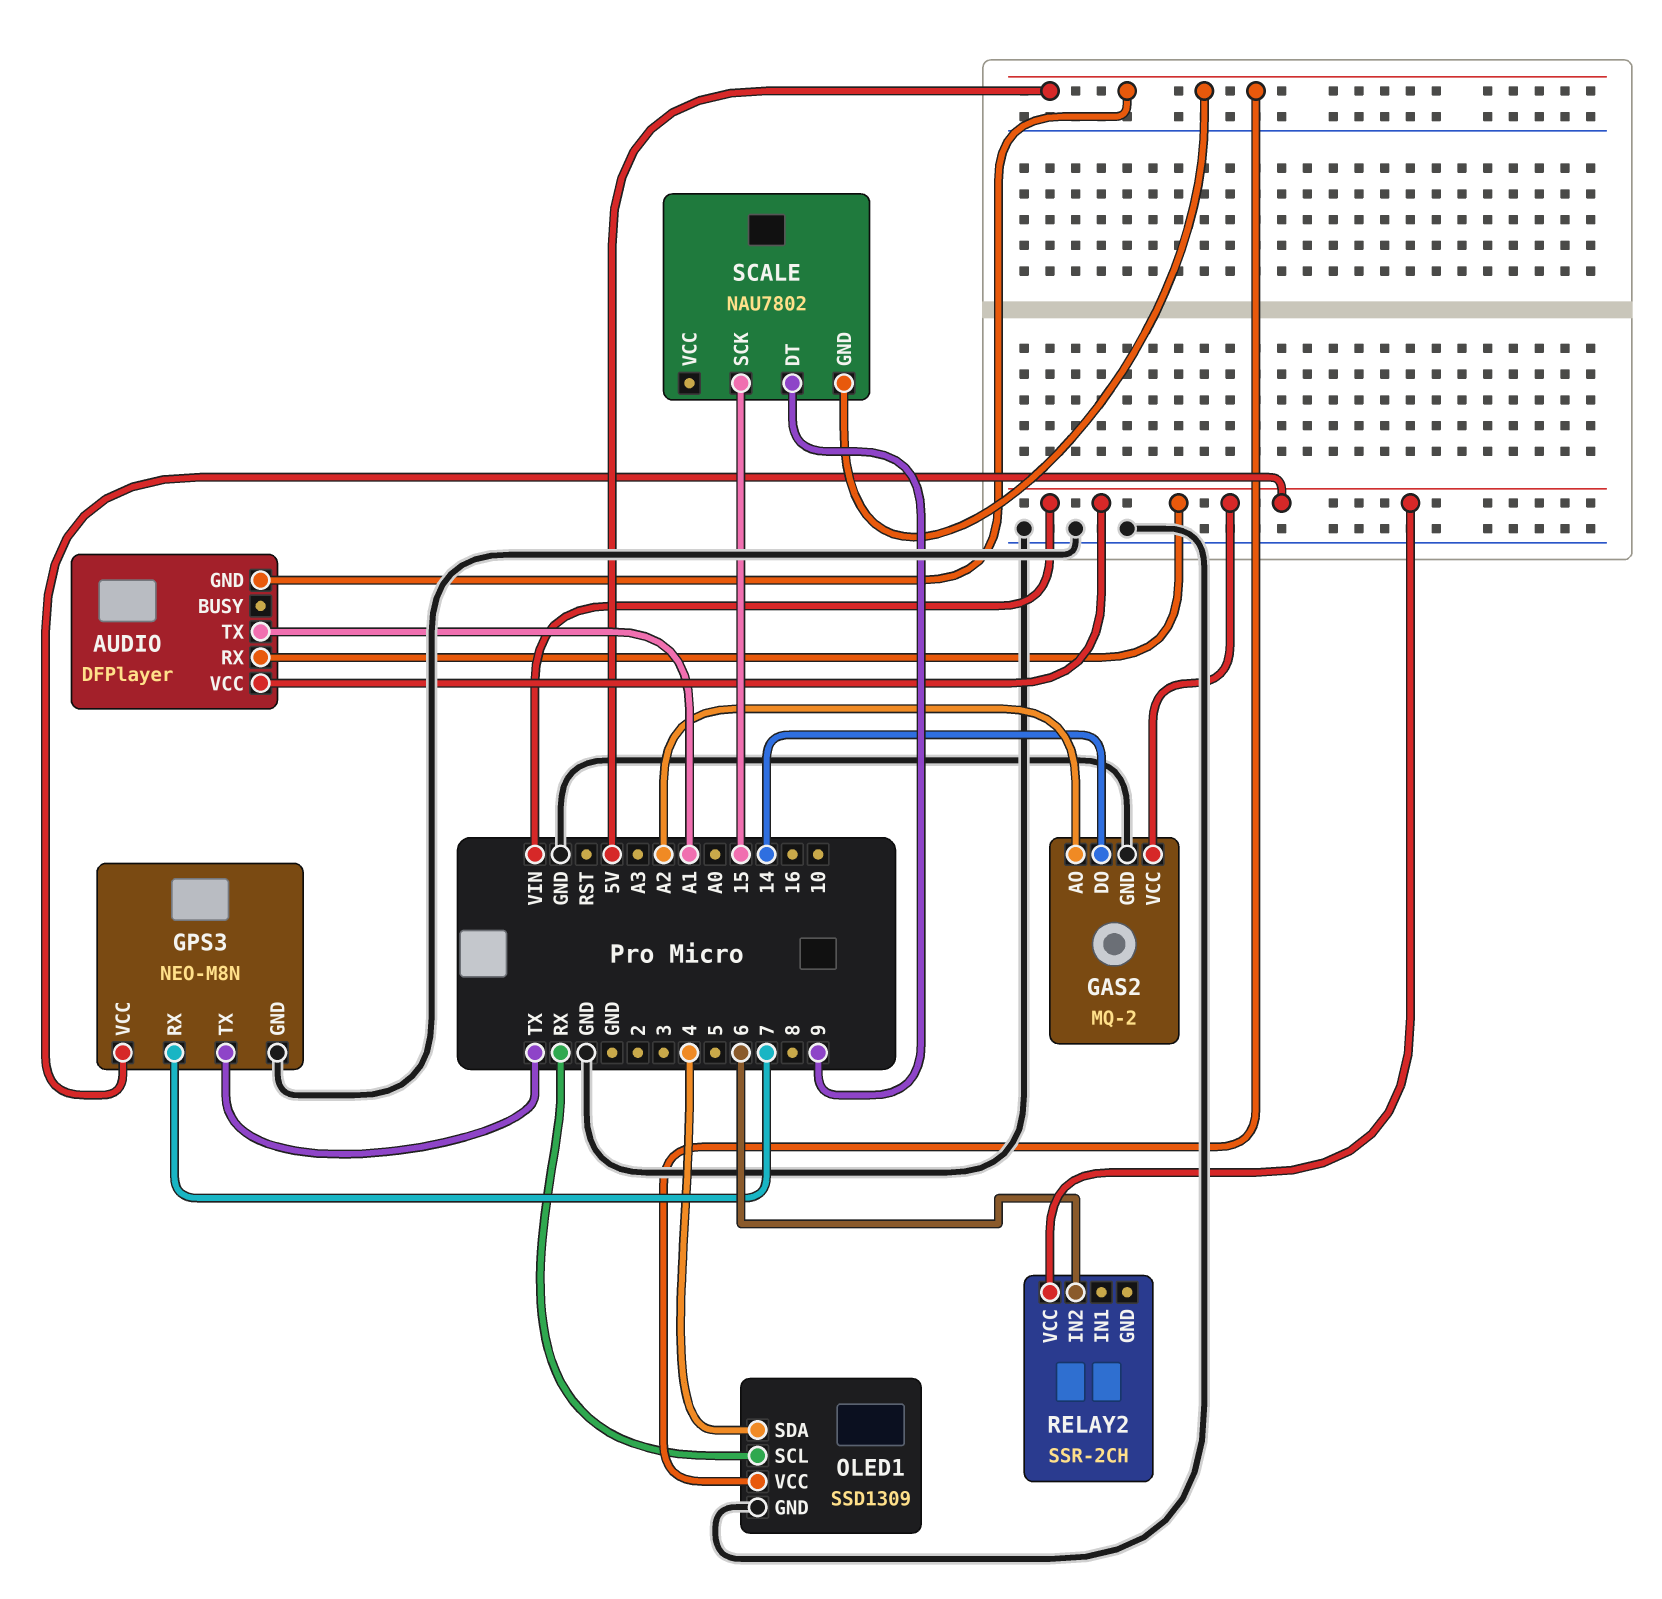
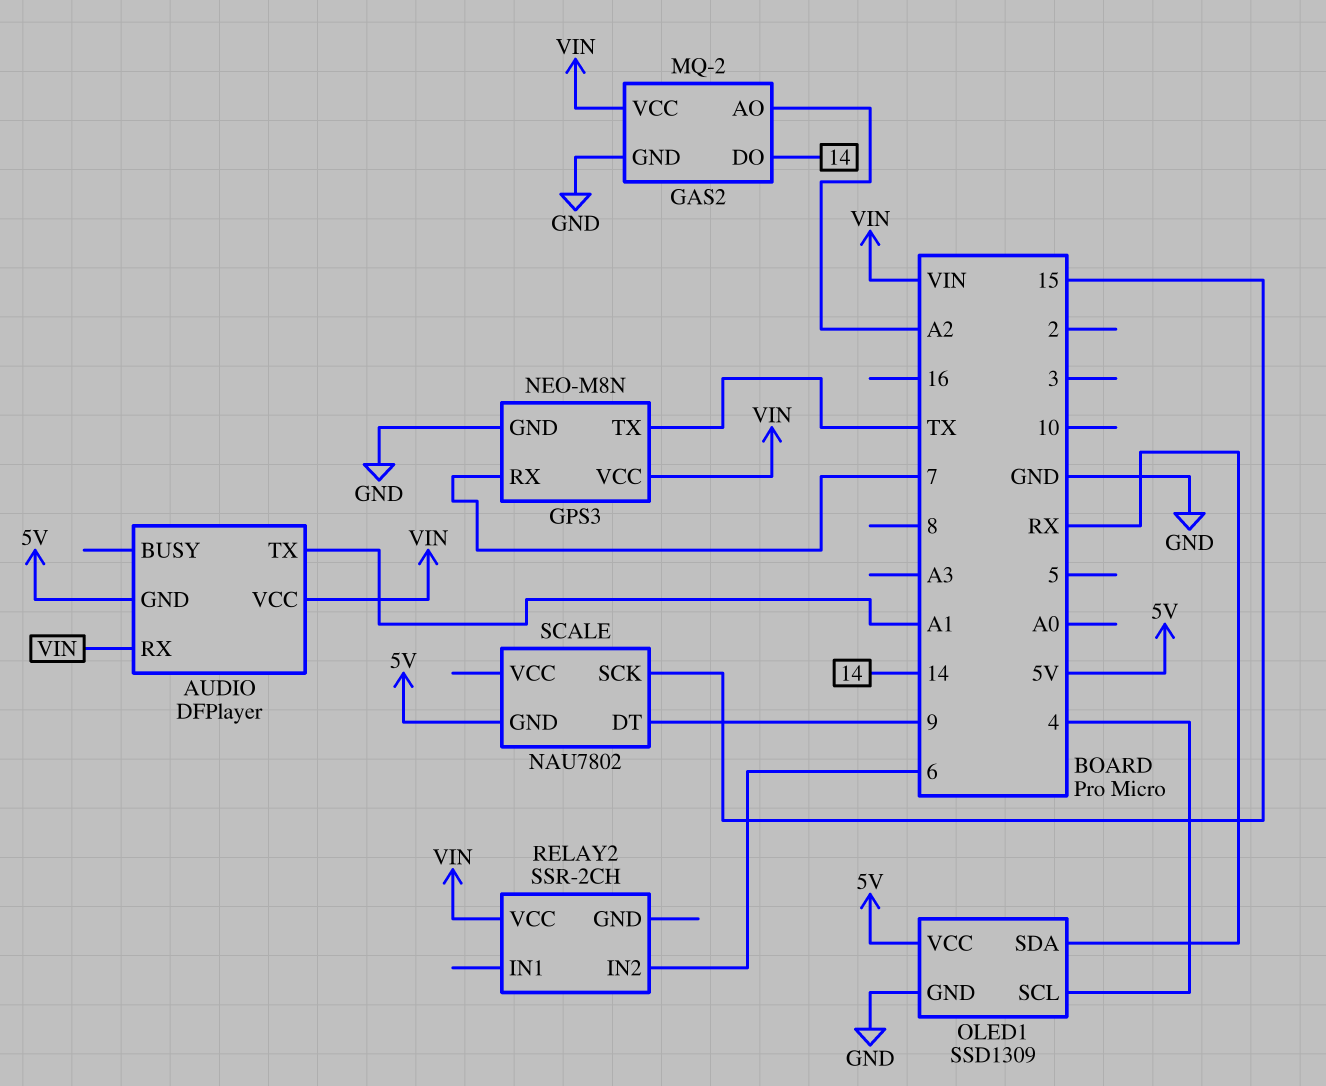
OLED1 pin SCL: RX -> 4
OLED1 pin SDA: 4 -> RX

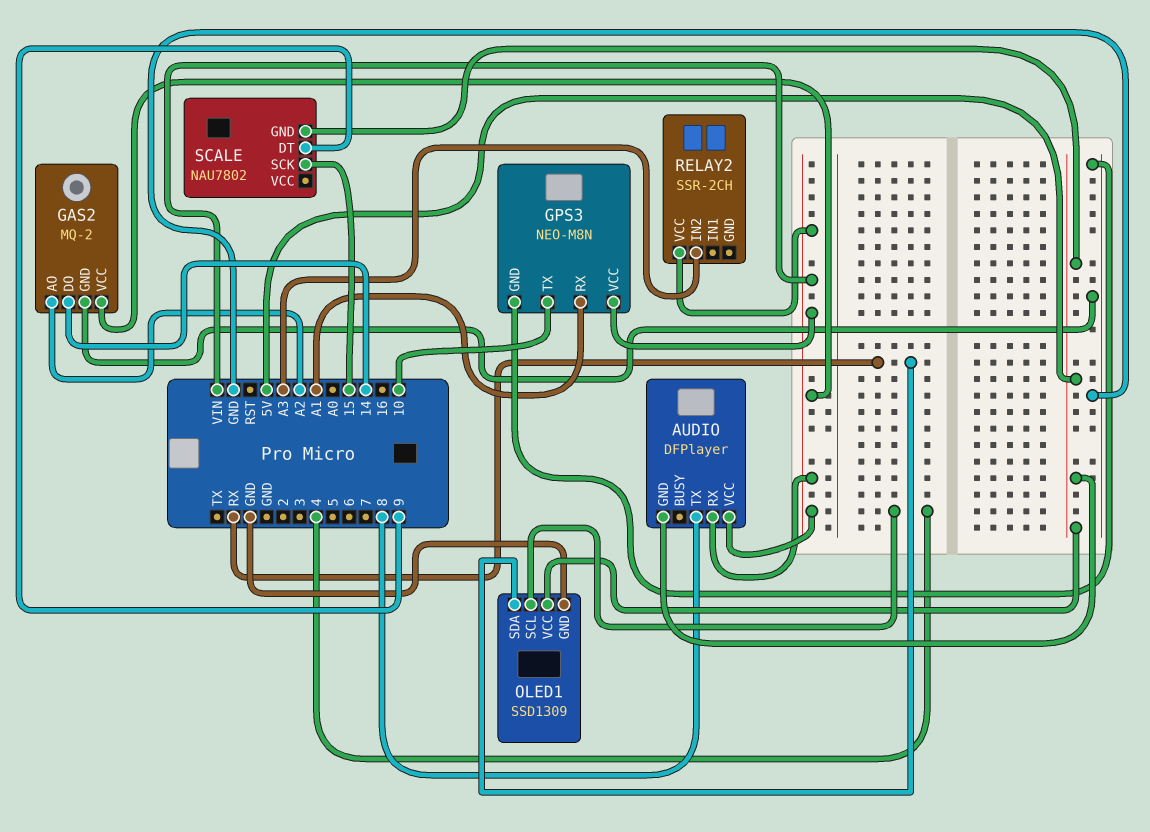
AUDIO pin TX: A1 -> 8
GPS3 pin RX: 7 -> A1
GPS3 pin TX: TX -> 10
RELAY2 pin IN2: 6 -> A3

